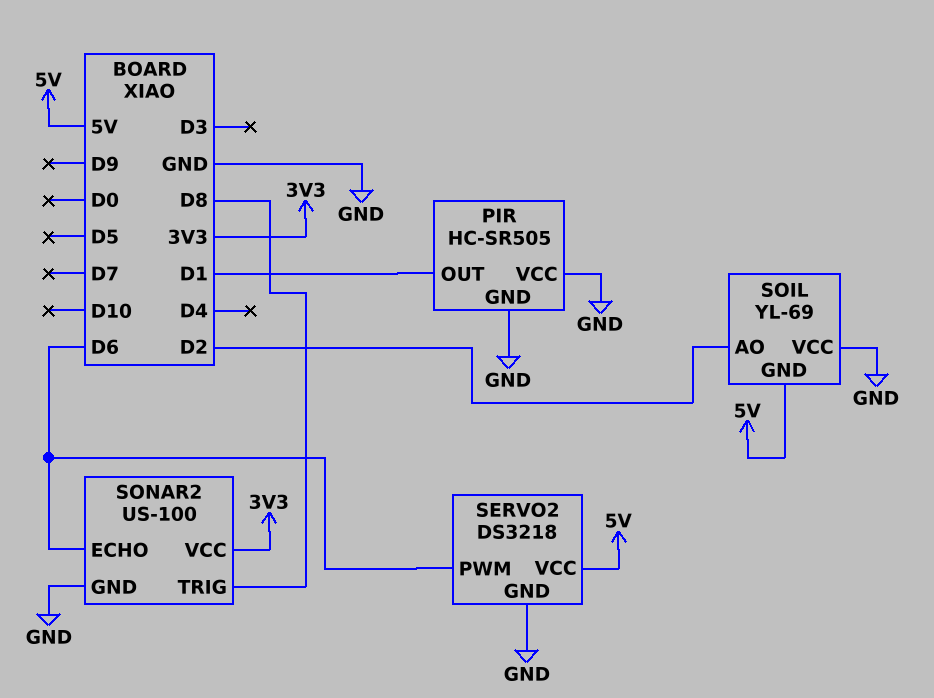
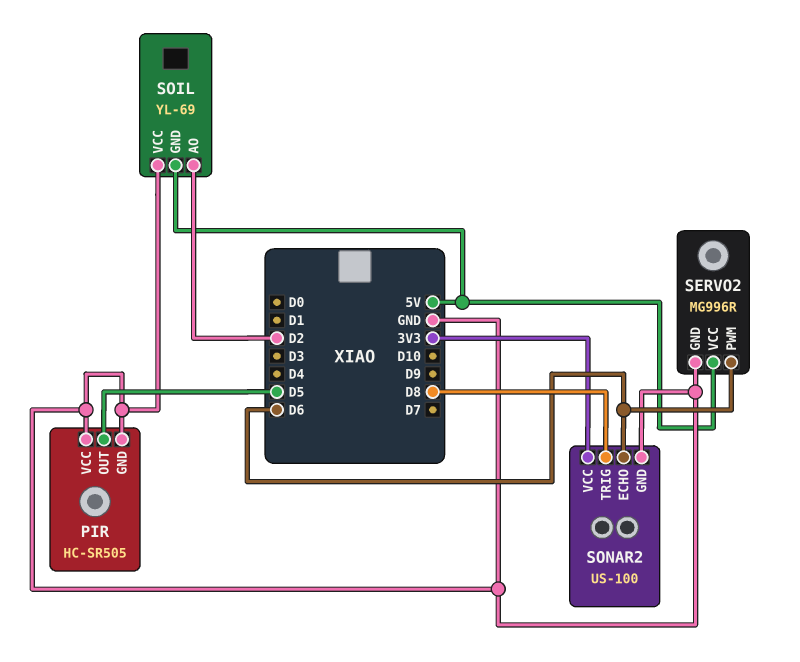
PIR pin OUT: D1 -> D5
SERVO2: DS3218 -> MG996R

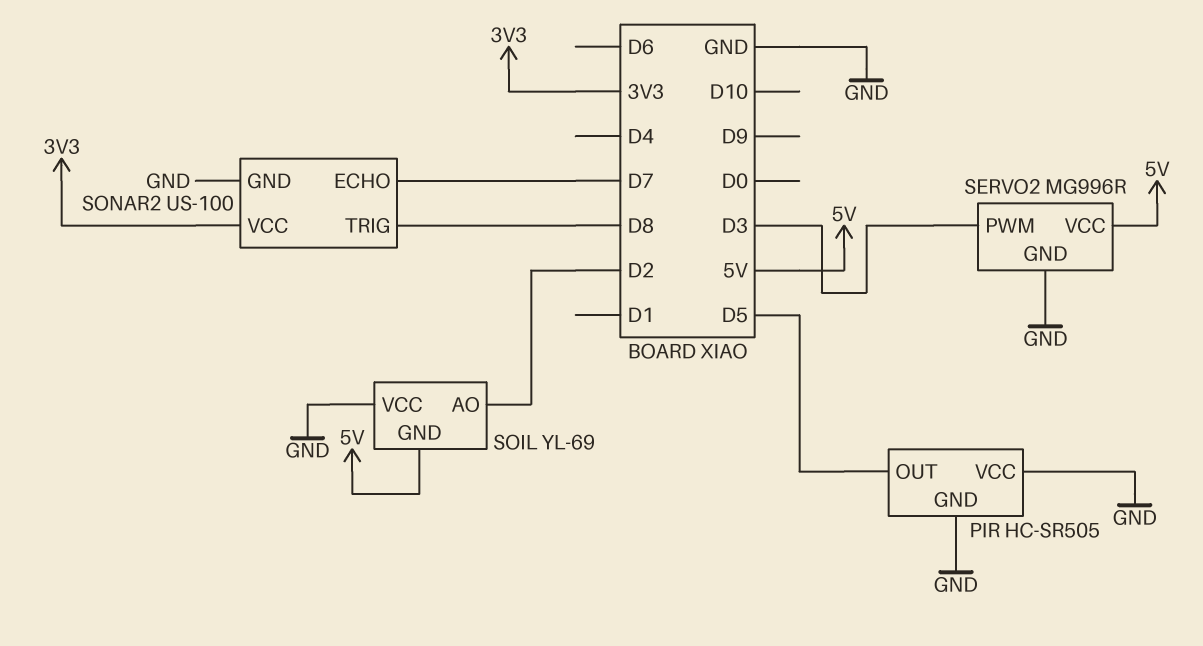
SERVO2 pin PWM: D6 -> D3
SONAR2 pin ECHO: D6 -> D7

